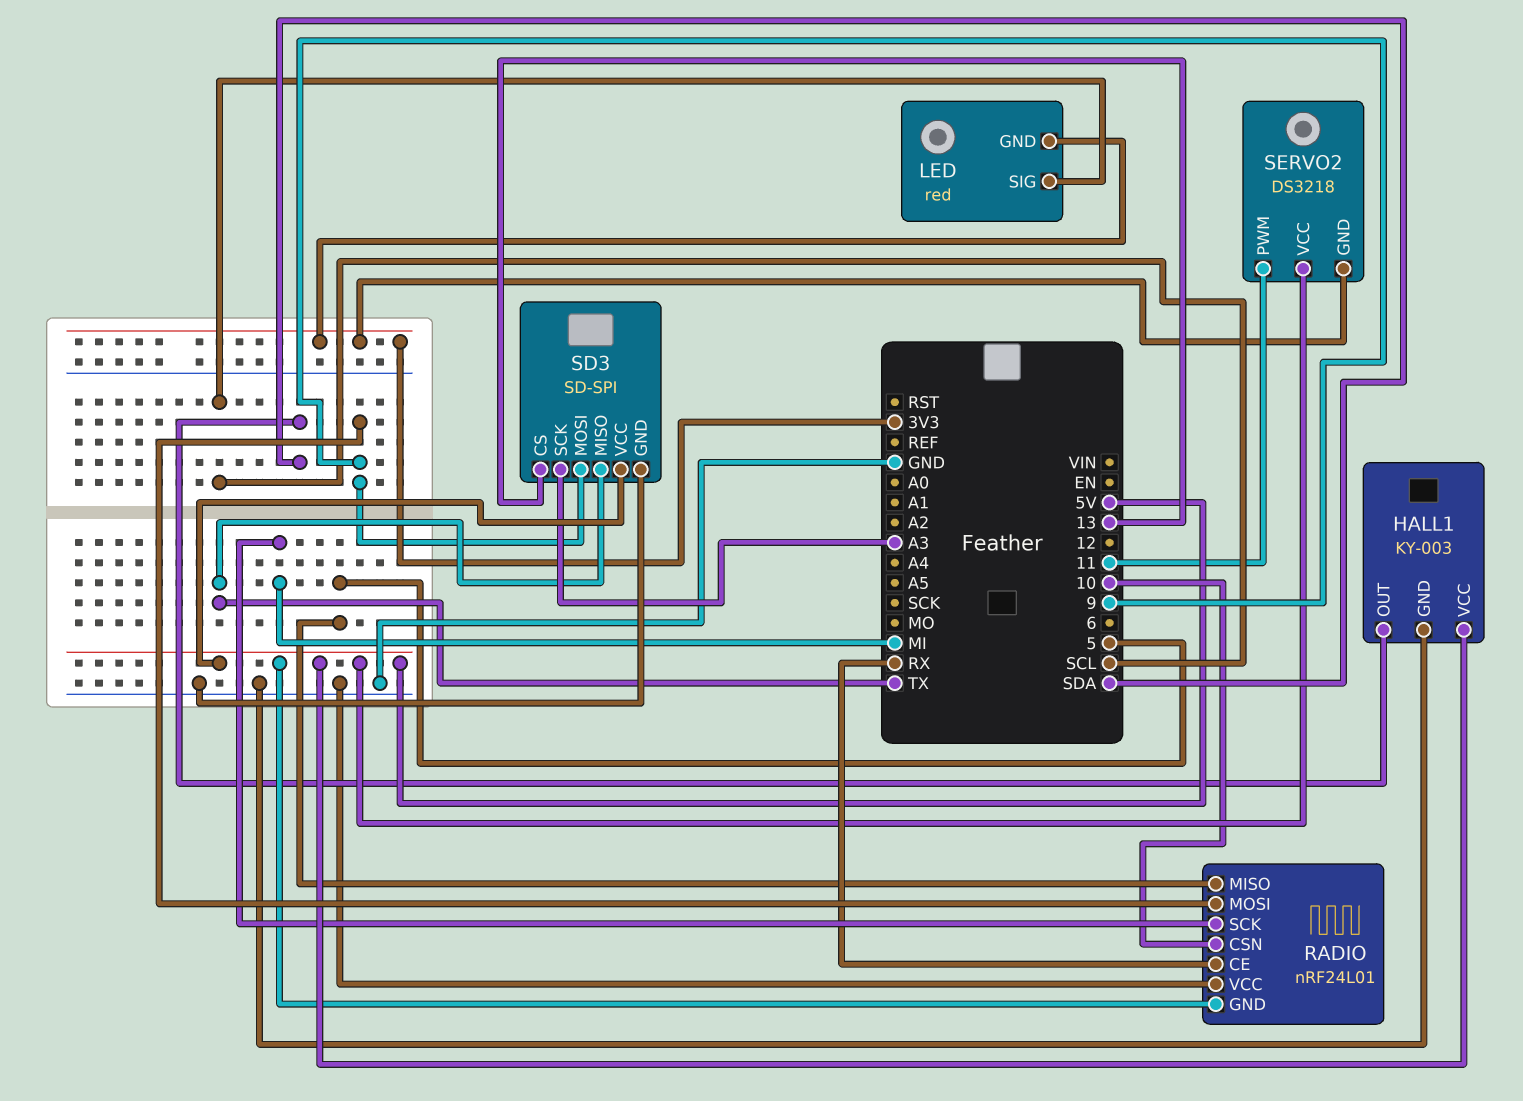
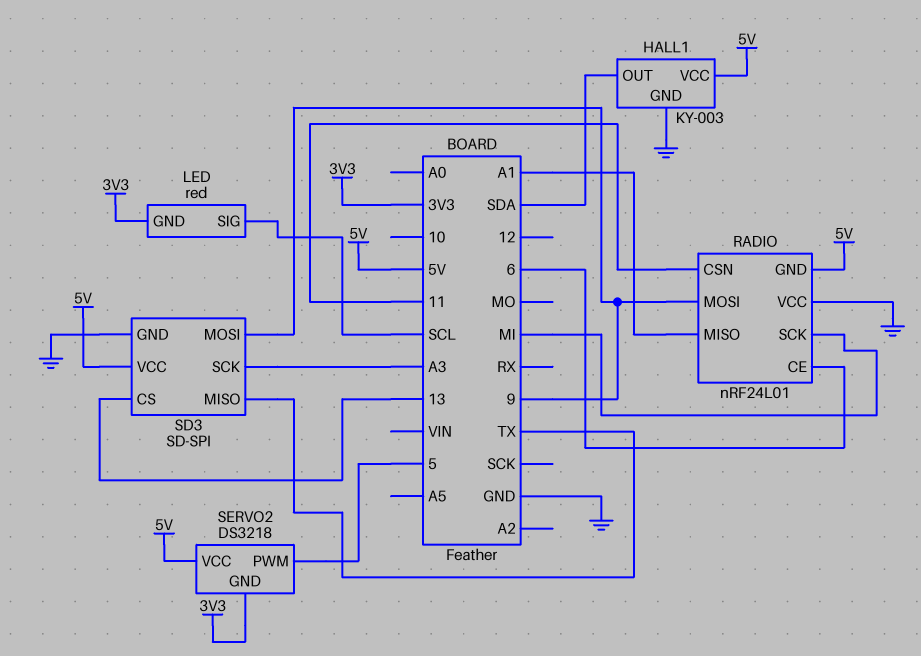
RADIO pin CE: RX -> 6
RADIO pin CSN: 10 -> 11
RADIO pin MISO: 5 -> A1
SERVO2 pin PWM: 11 -> 5

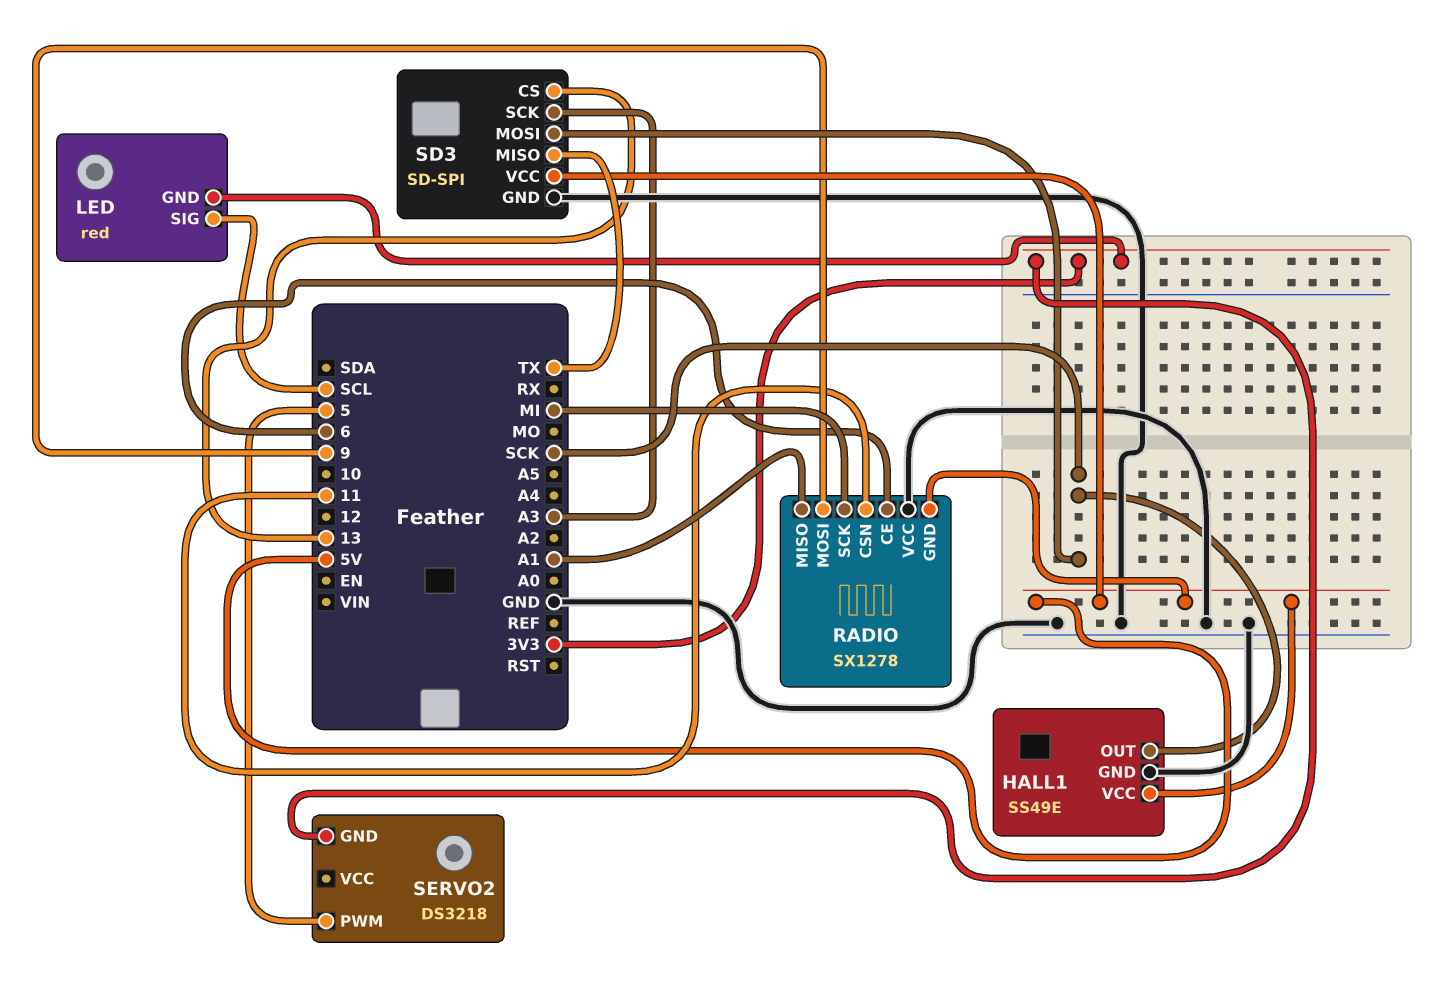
HALL1: KY-003 -> SS49E
HALL1 pin OUT: SDA -> SCK
RADIO: nRF24L01 -> SX1278
SD3 pin MOSI: 9 -> SCK
SERVO2 pin VCC: 5V -> none

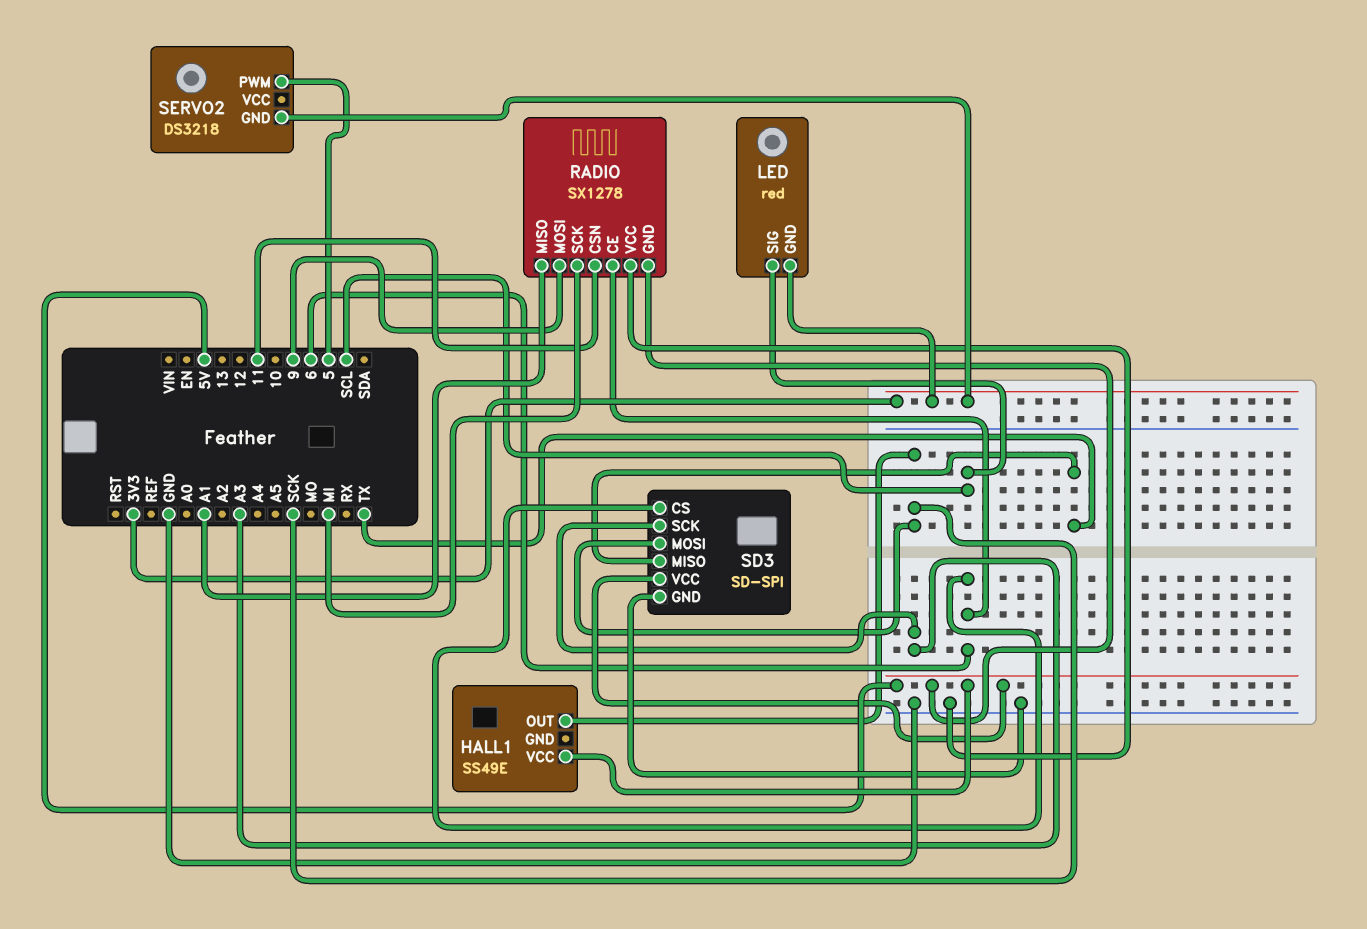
HALL1 pin GND: GND -> none
SD3 pin CS: 13 -> 6

